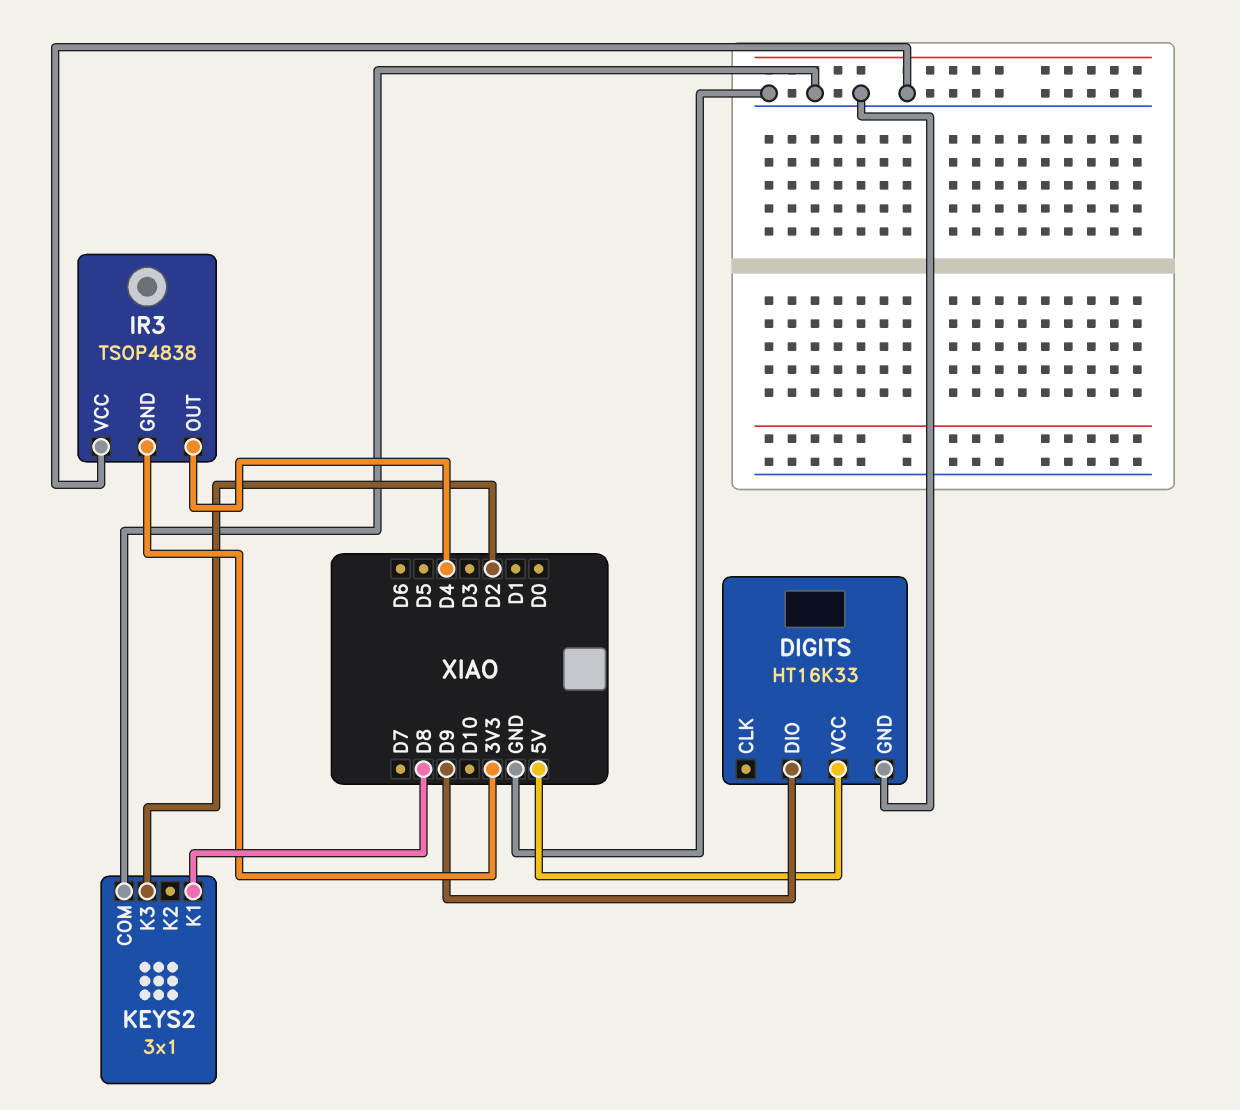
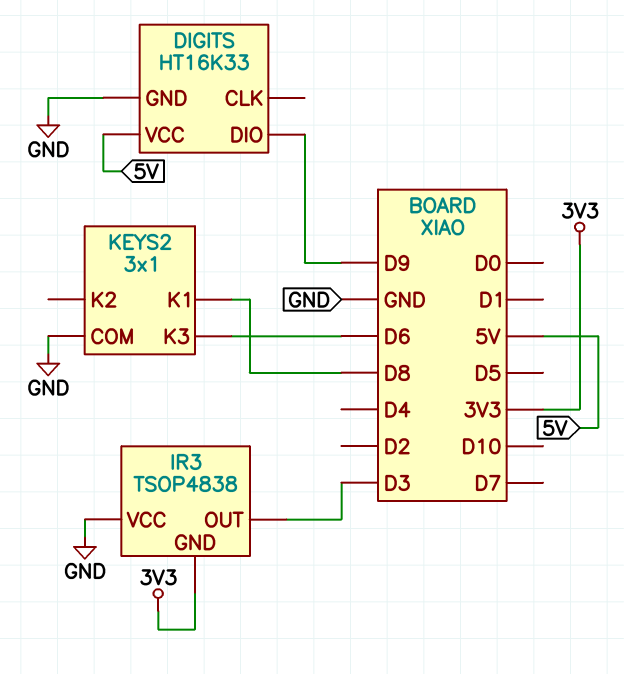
IR3 pin OUT: D4 -> D3
KEYS2 pin K3: D2 -> D6

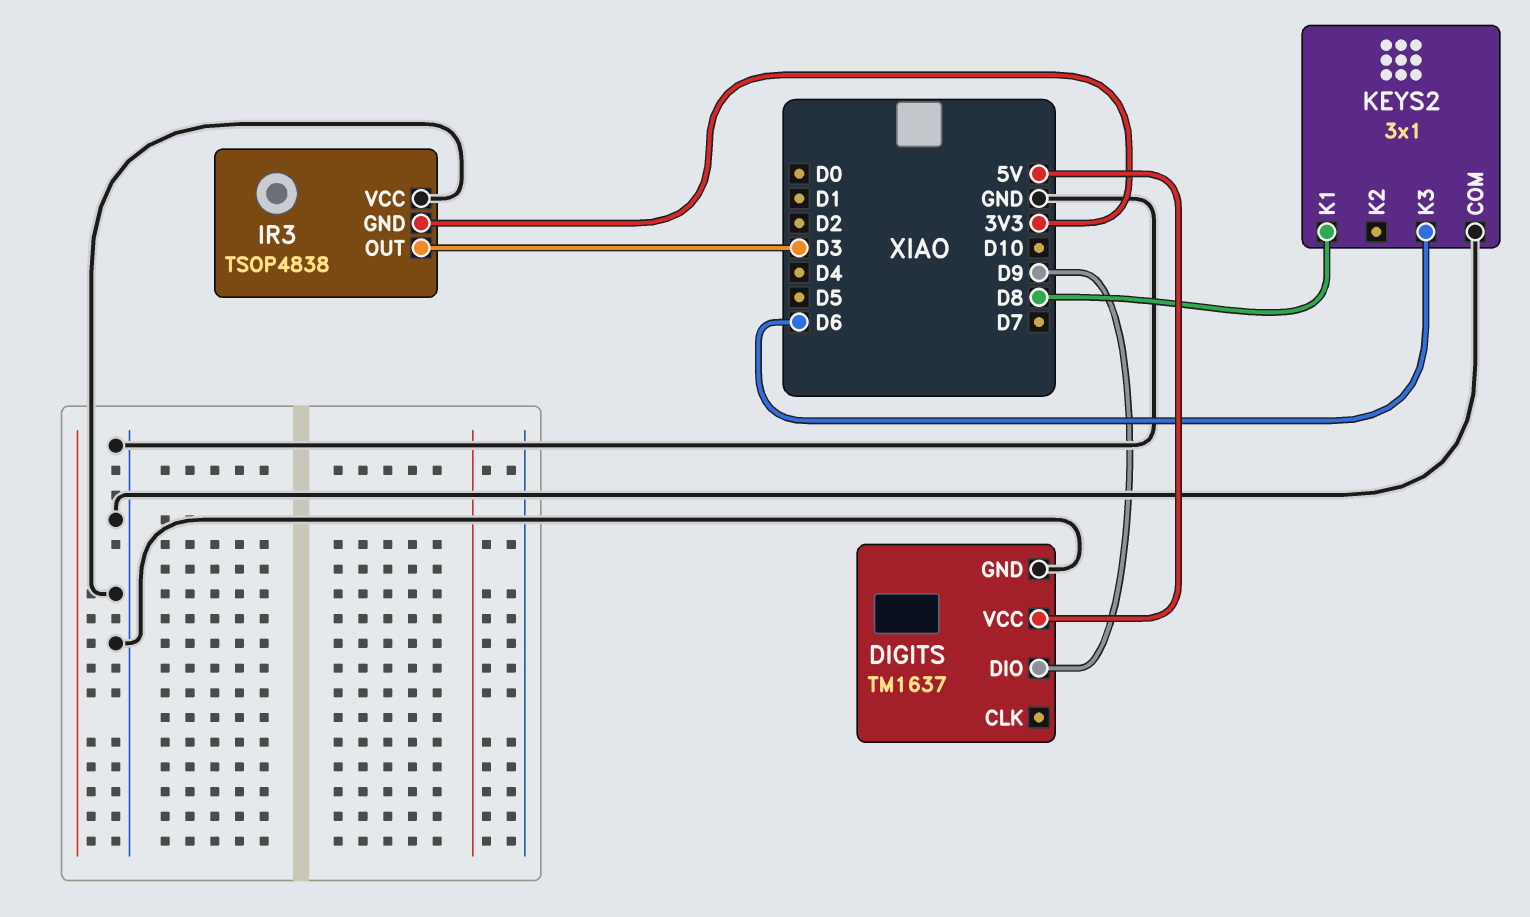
DIGITS: HT16K33 -> TM1637

